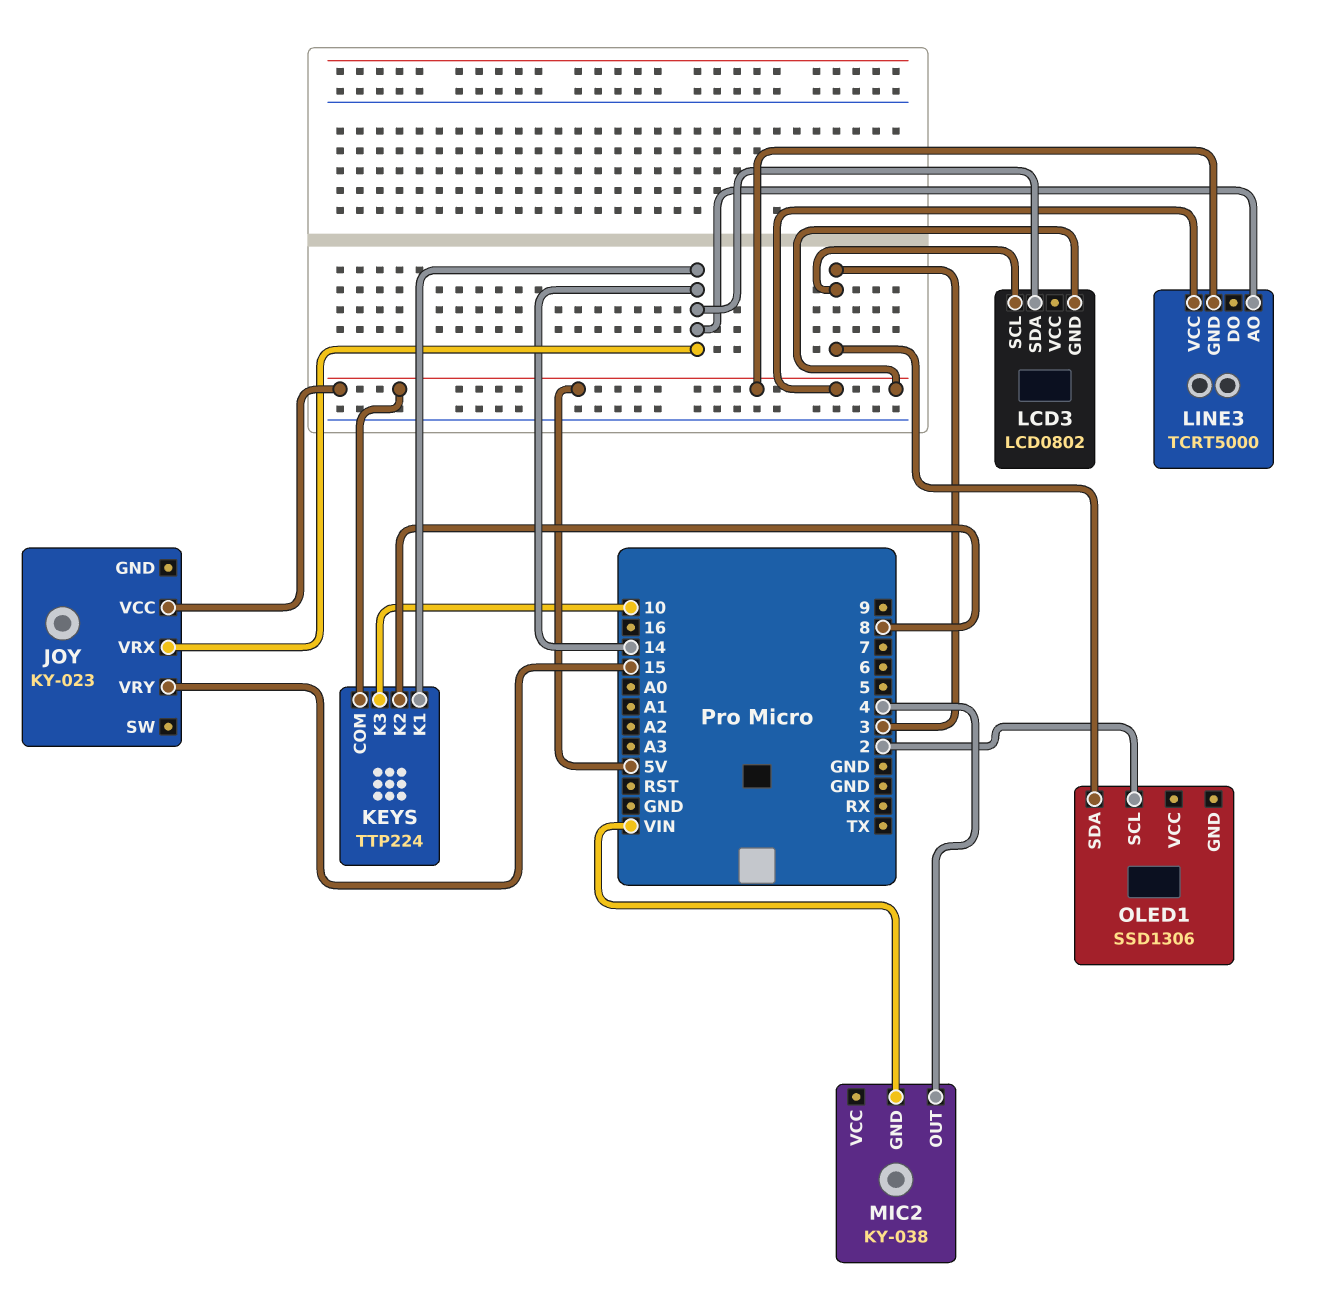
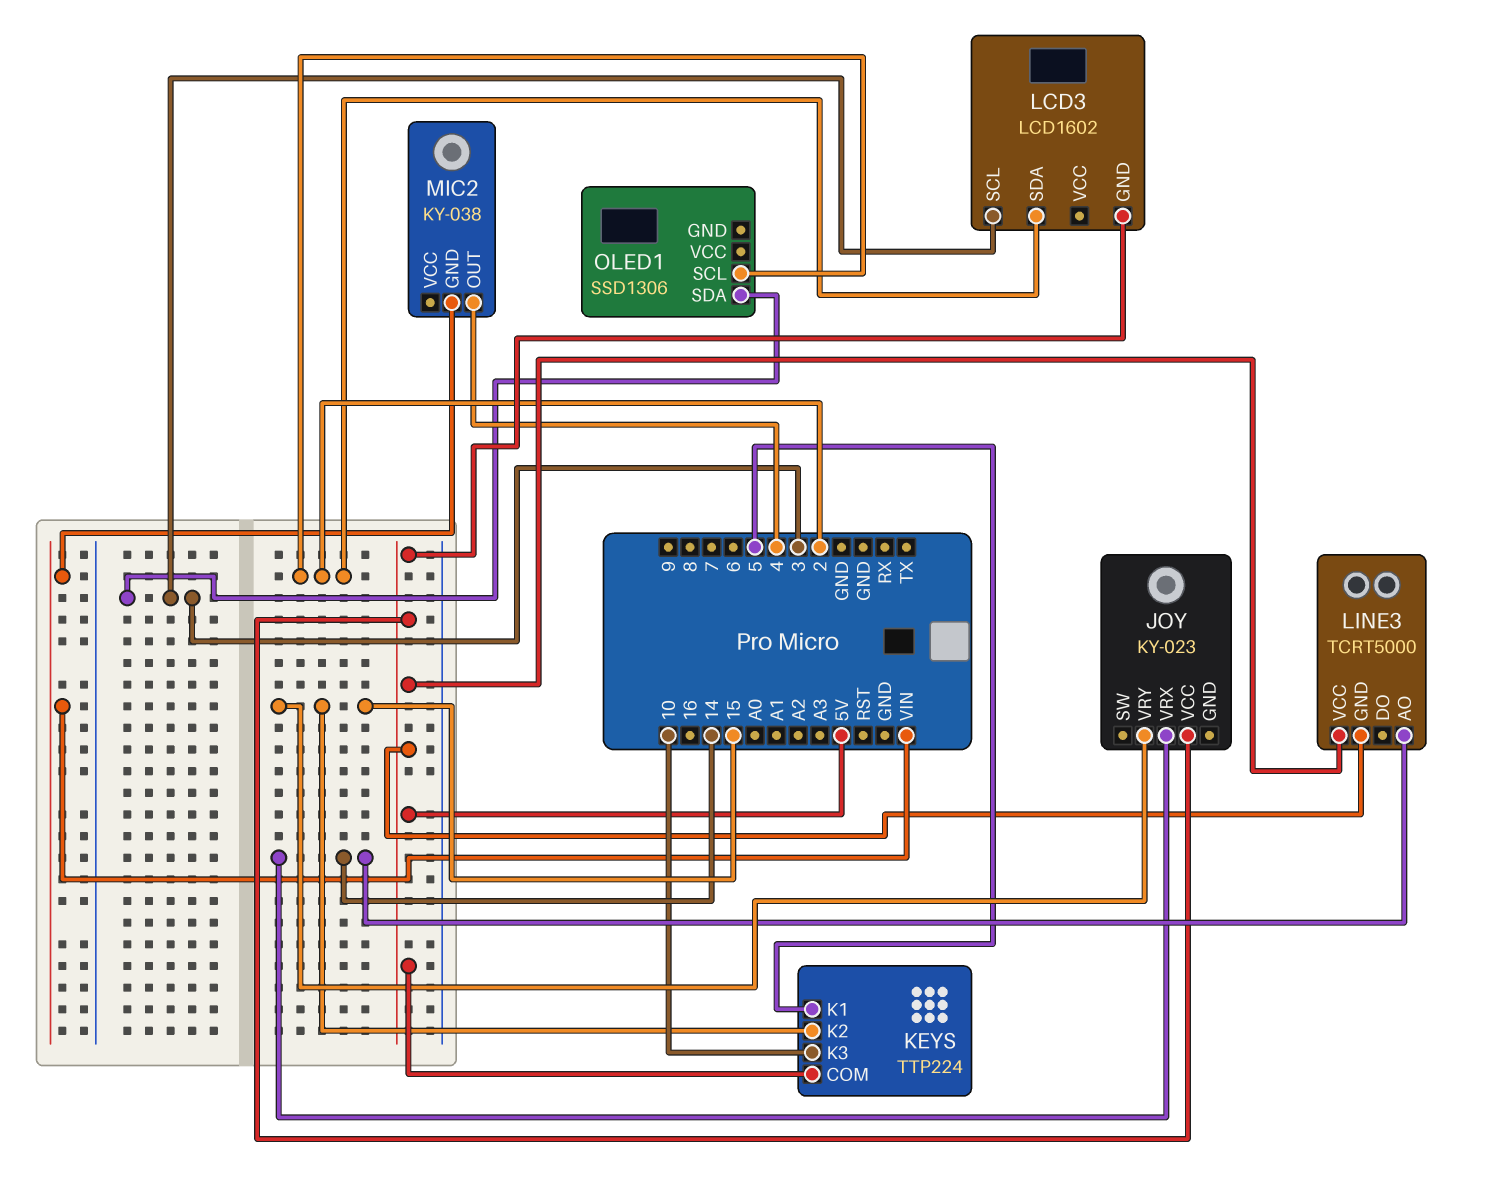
KEYS pin K1: 14 -> 5
KEYS pin K2: 8 -> 15
LCD3: LCD0802 -> LCD1602
LCD3 pin SDA: 14 -> 2

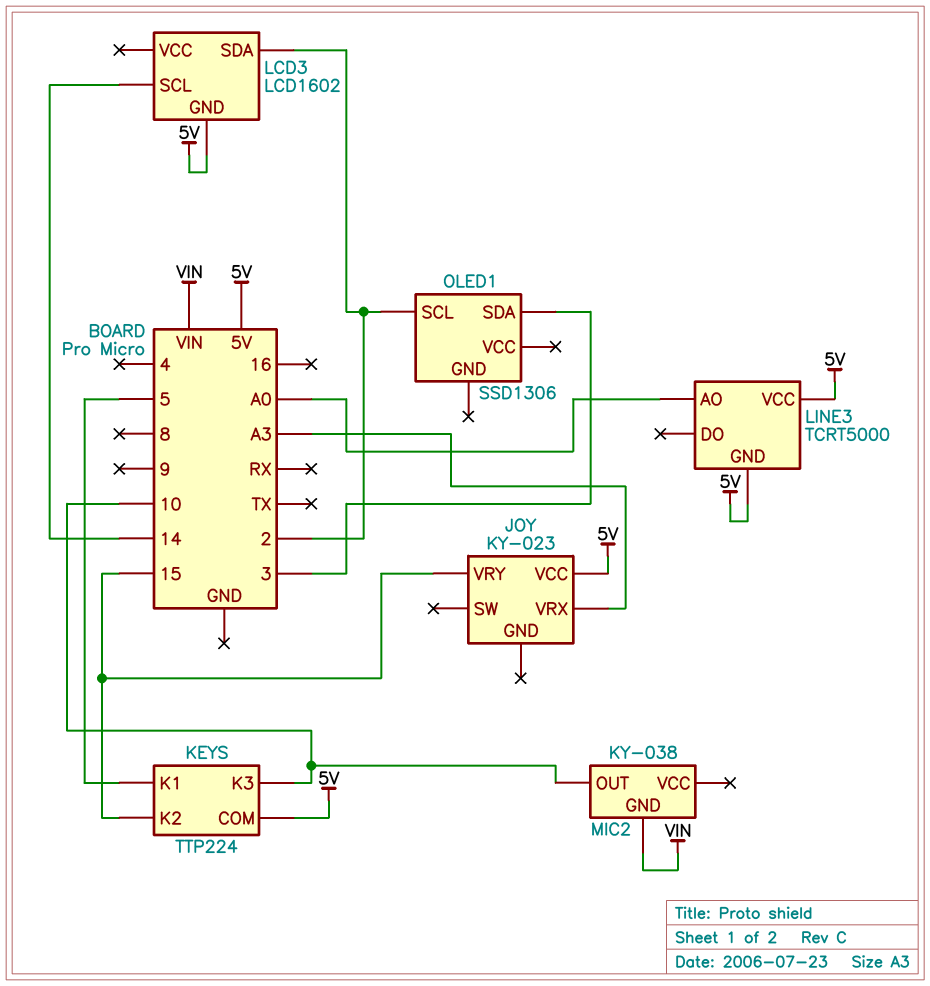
JOY pin VRX: 14 -> A3
LCD3 pin SCL: 3 -> 14
LINE3 pin AO: 14 -> A0
MIC2 pin OUT: 4 -> 10

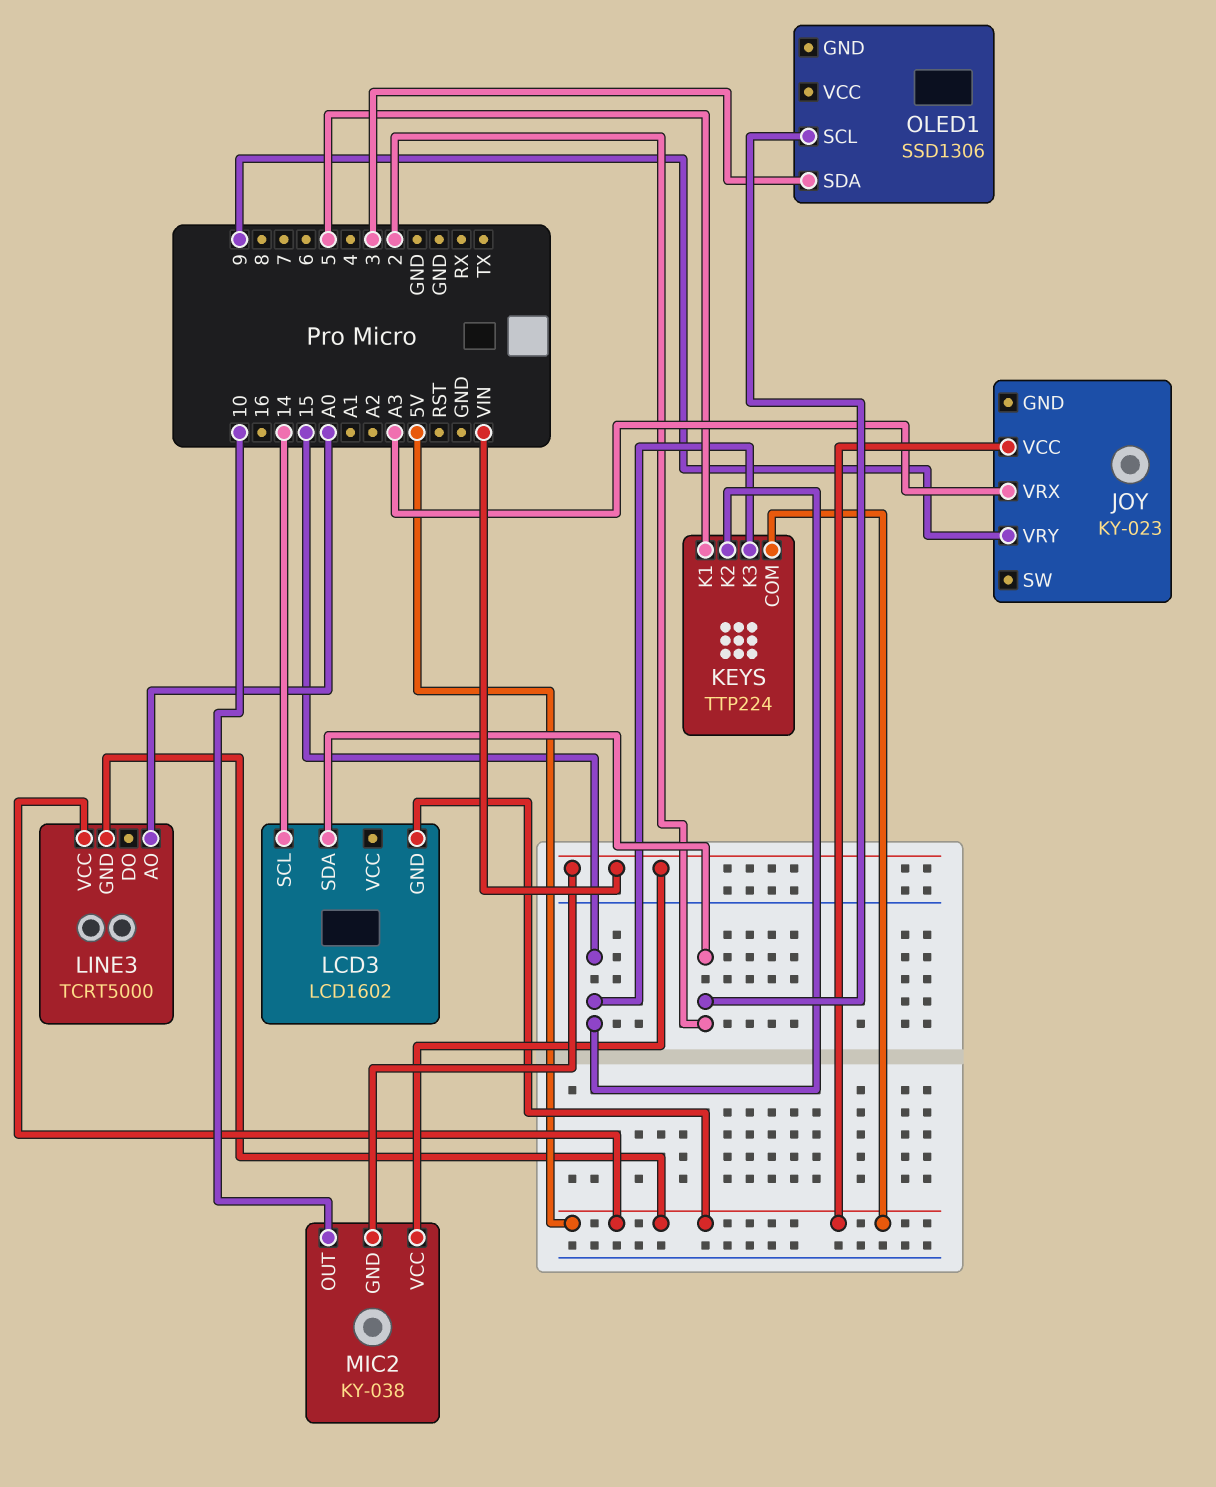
JOY pin VRY: 15 -> 9
KEYS pin K3: 10 -> 15
MIC2 pin VCC: none -> VIN

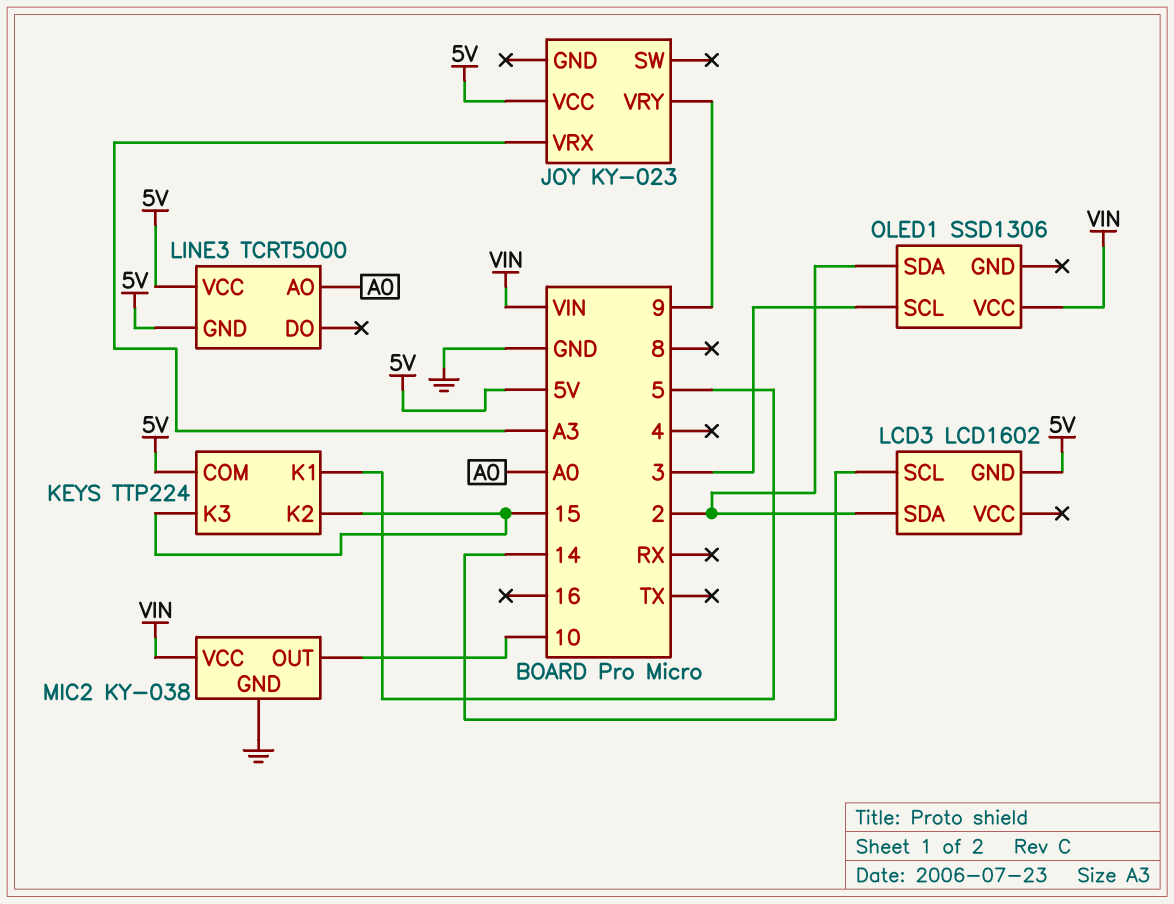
MIC2 pin GND: VIN -> GND
OLED1 pin SCL: 2 -> 3
OLED1 pin SDA: 3 -> 2
OLED1 pin VCC: none -> VIN

